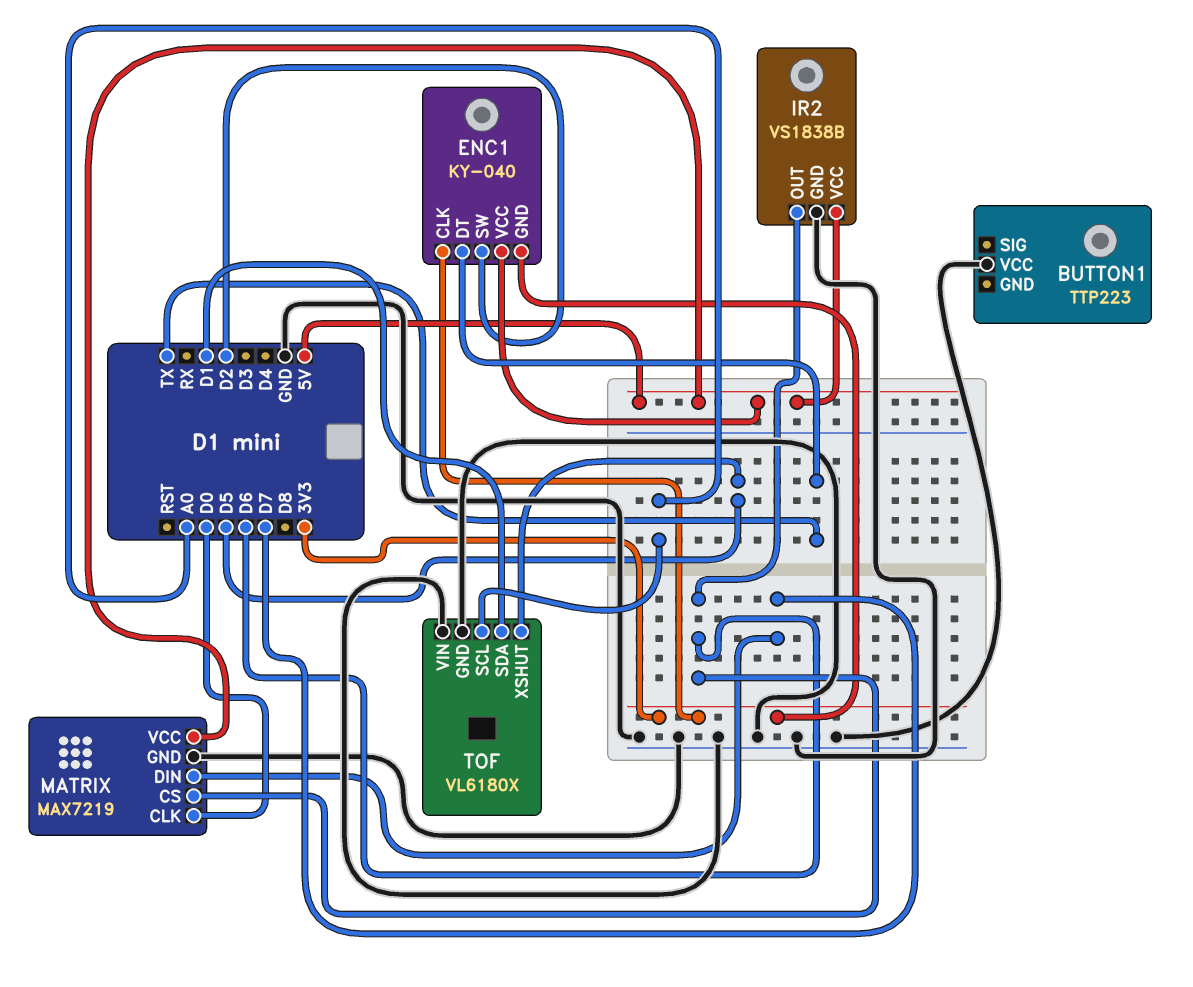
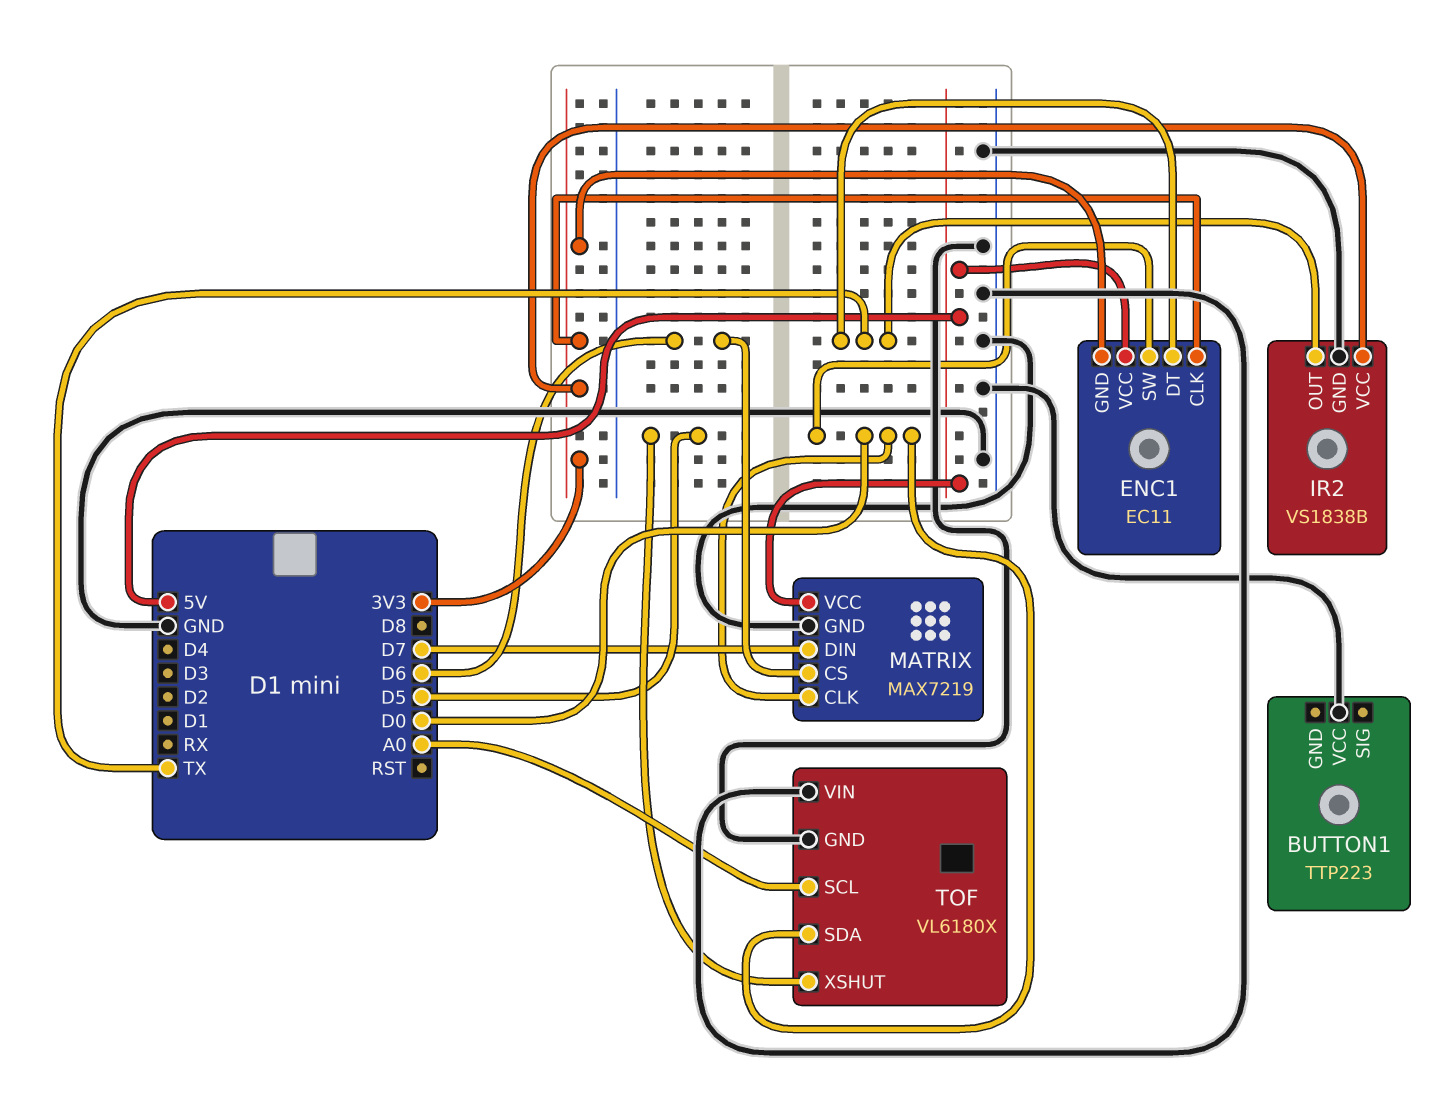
ENC1: KY-040 -> EC11
ENC1 pin SW: D2 -> D0
IR2 pin OUT: D6 -> TX
IR2 pin VCC: 5V -> 3V3
TOF pin SDA: D1 -> D0

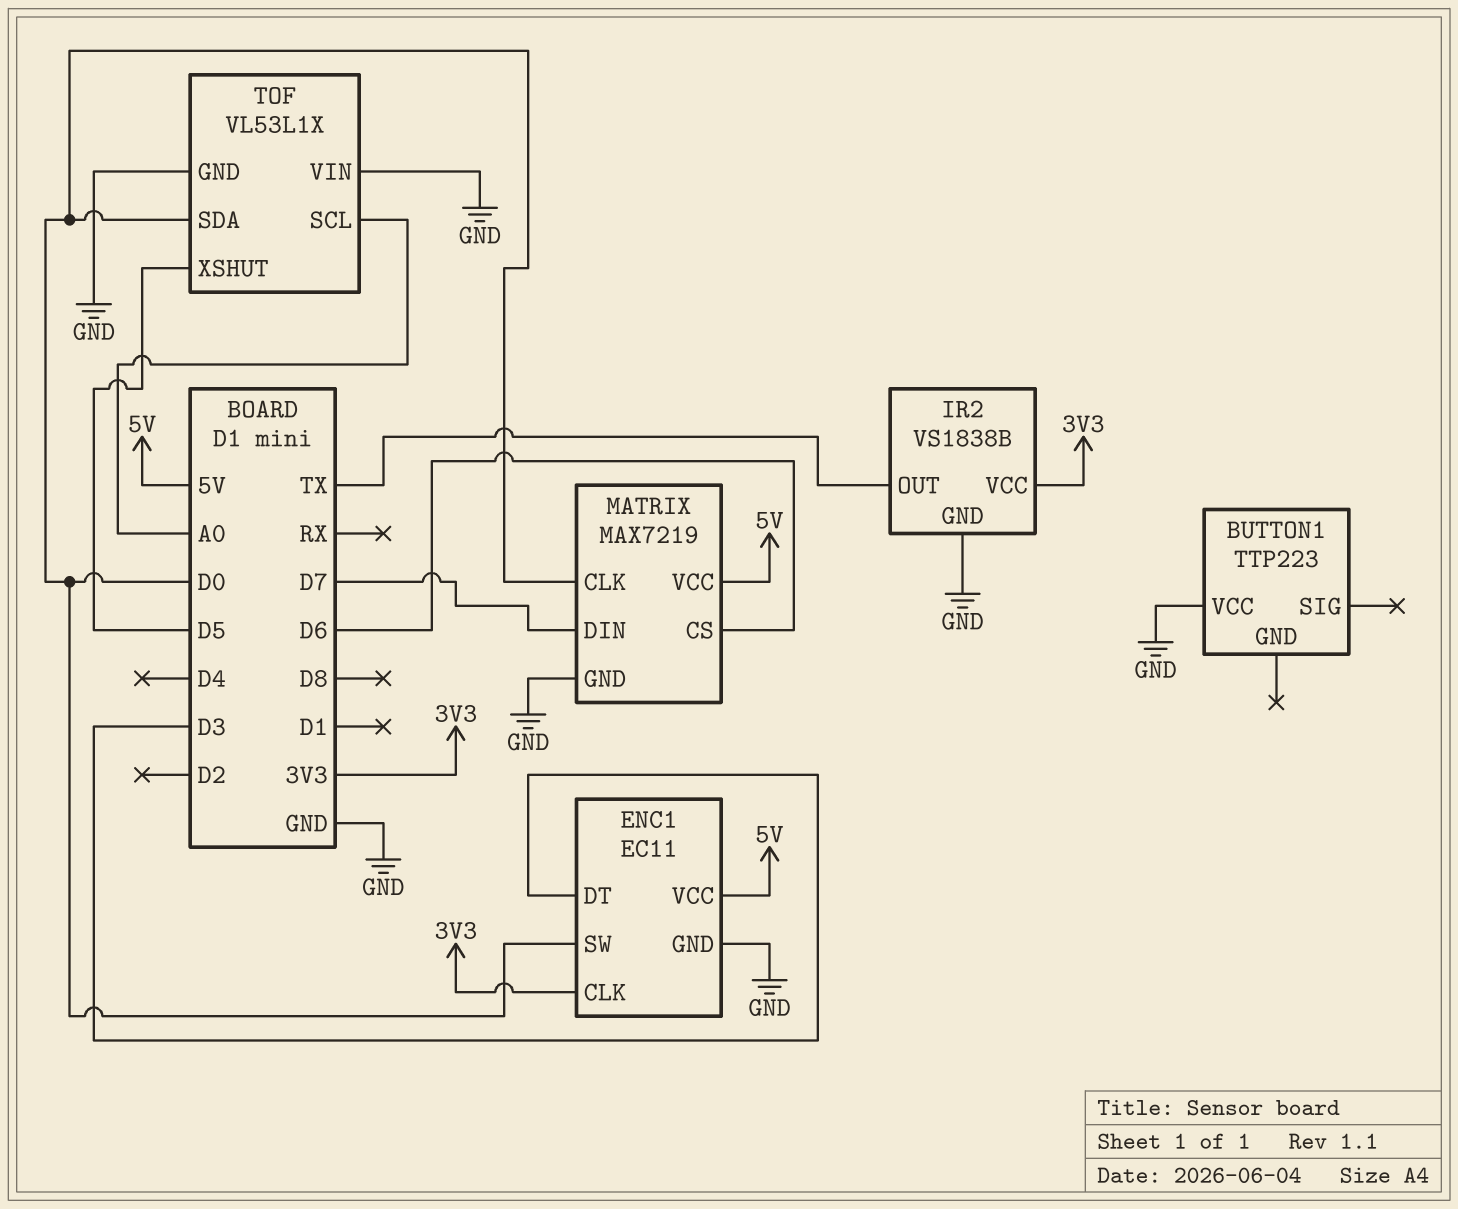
ENC1 pin DT: TX -> D3
ENC1 pin GND: 3V3 -> GND
TOF: VL6180X -> VL53L1X

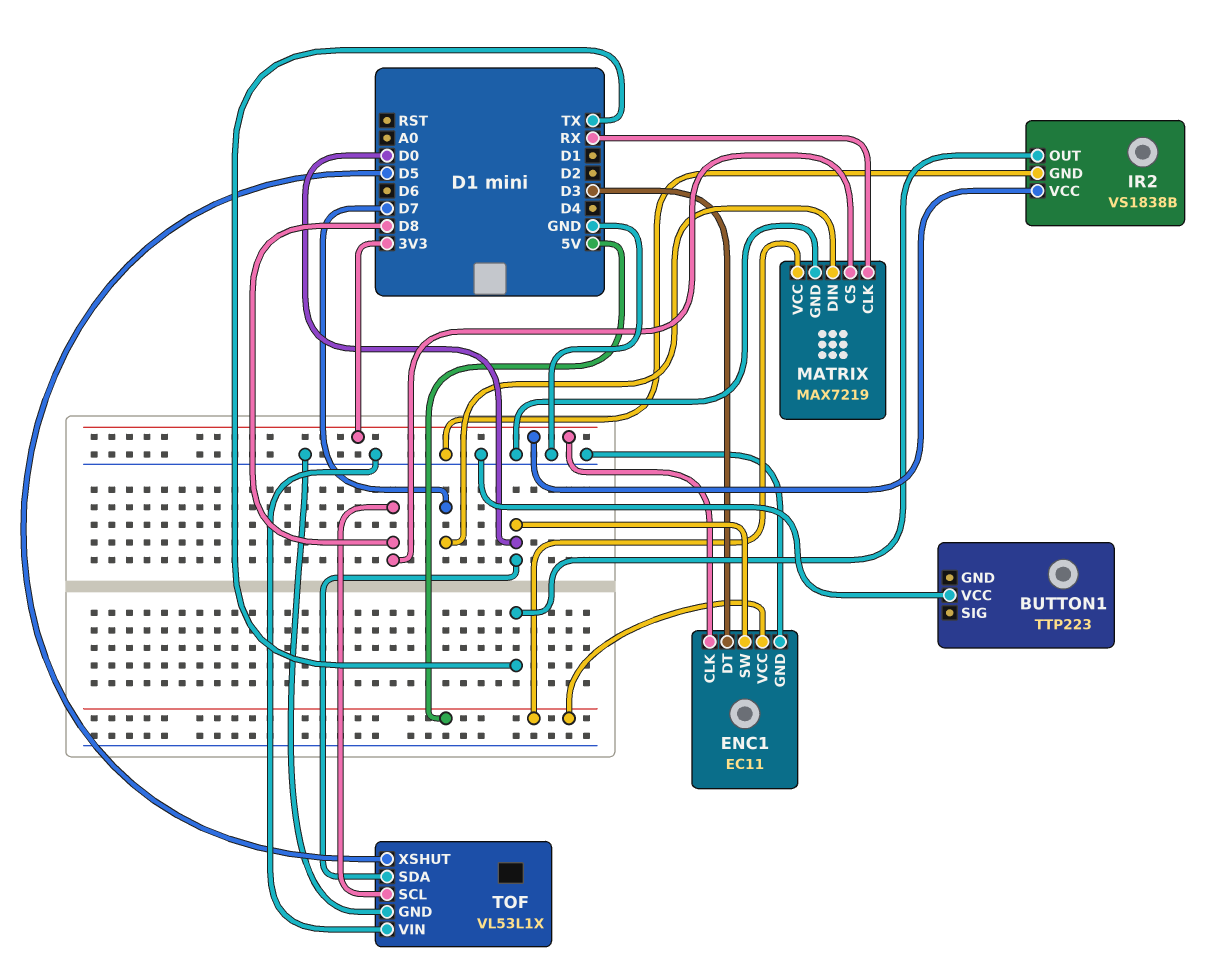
MATRIX pin CLK: D0 -> RX
MATRIX pin CS: D6 -> D8
TOF pin SCL: A0 -> D8

